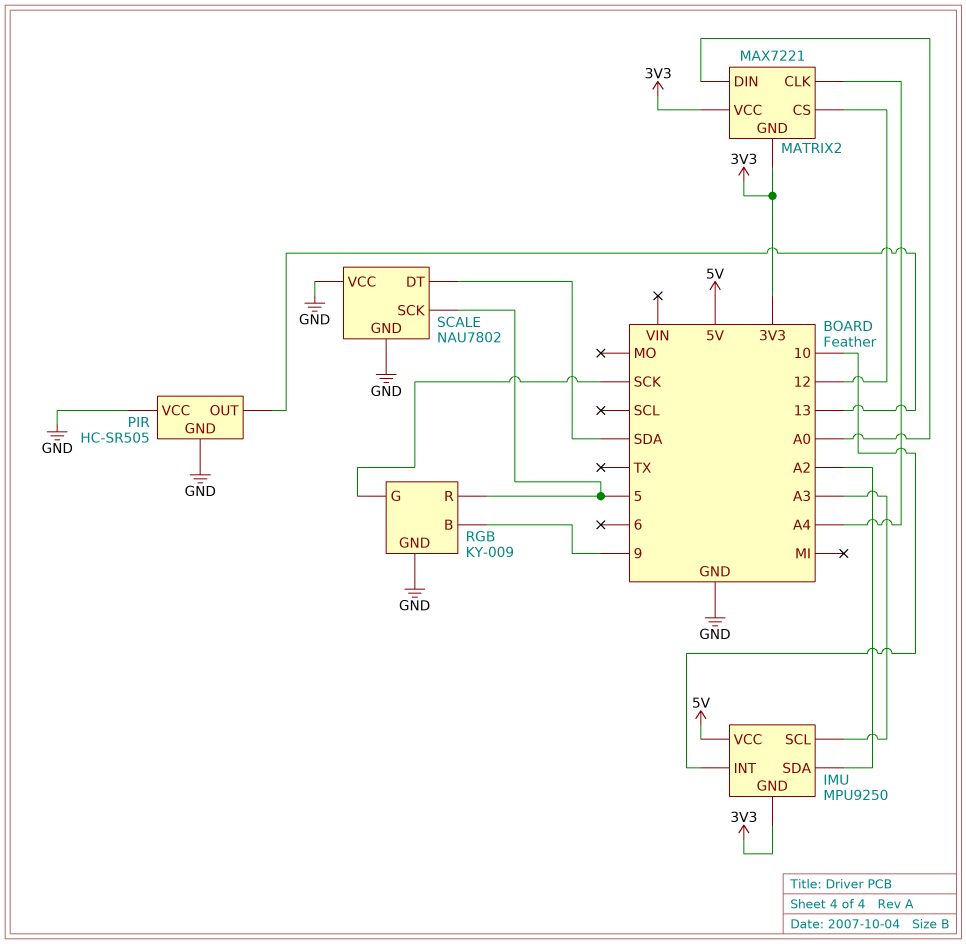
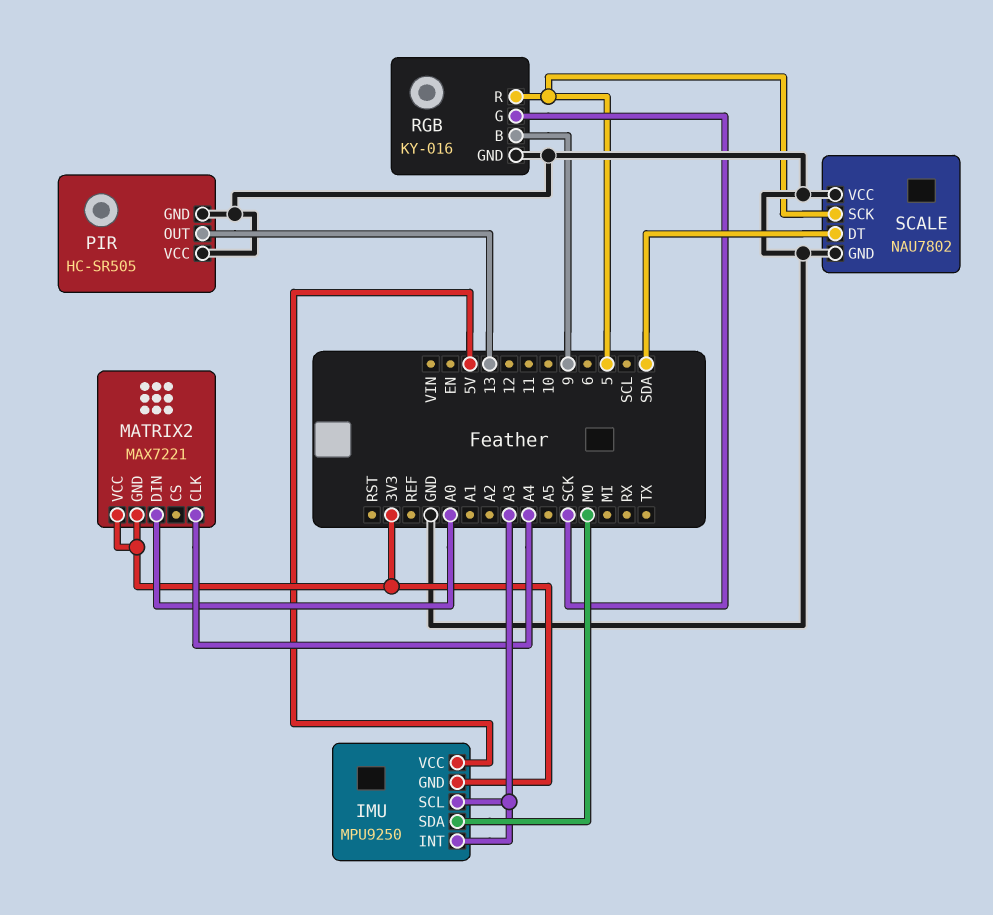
IMU pin INT: 10 -> A3
IMU pin SDA: A2 -> MO
MATRIX2 pin CS: 12 -> none
RGB: KY-009 -> KY-016

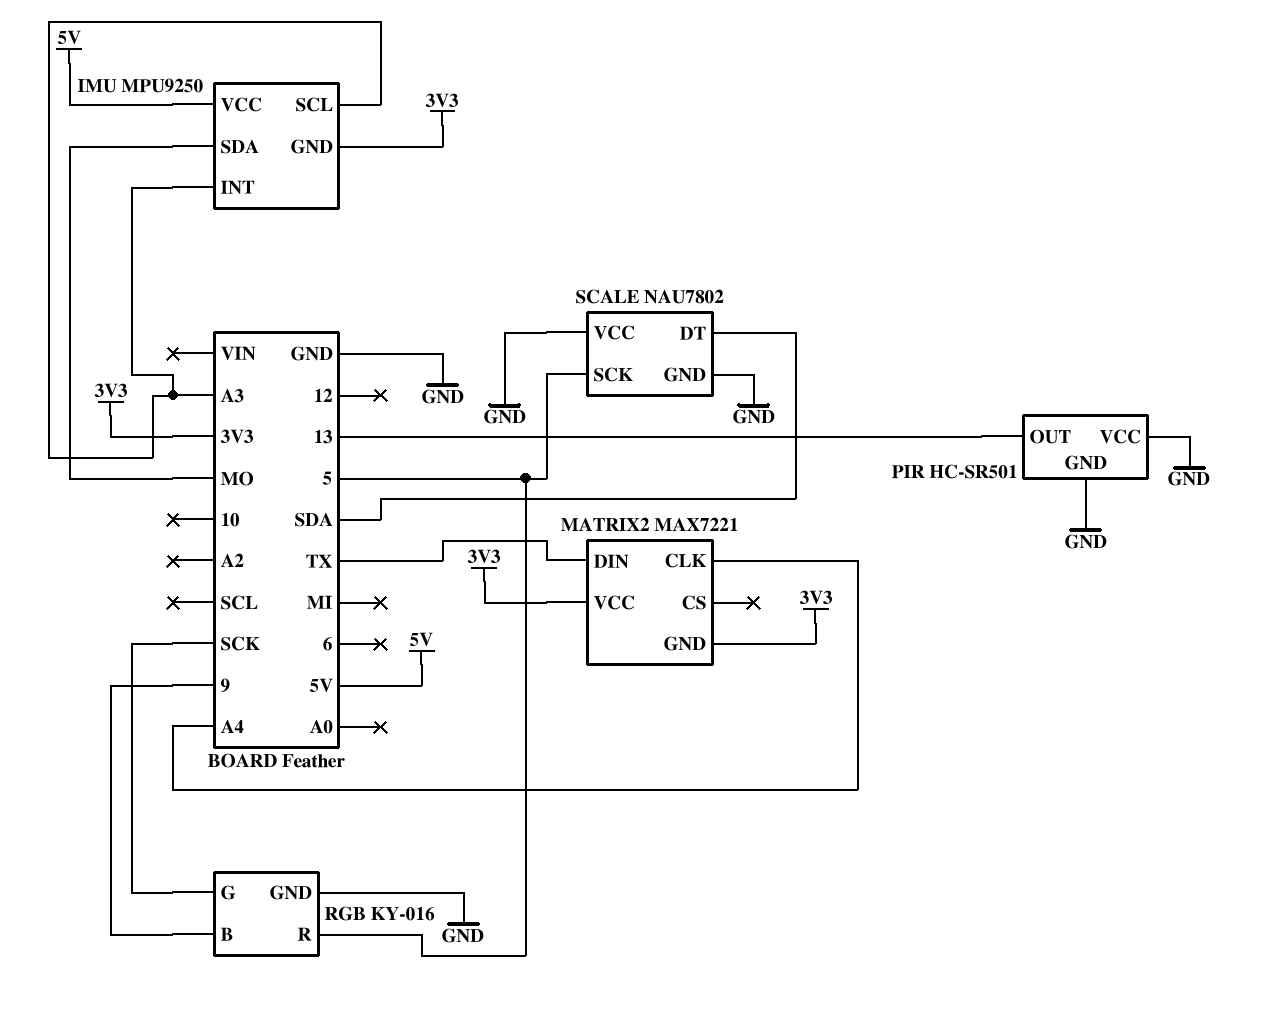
MATRIX2 pin DIN: A0 -> TX
PIR: HC-SR505 -> HC-SR501

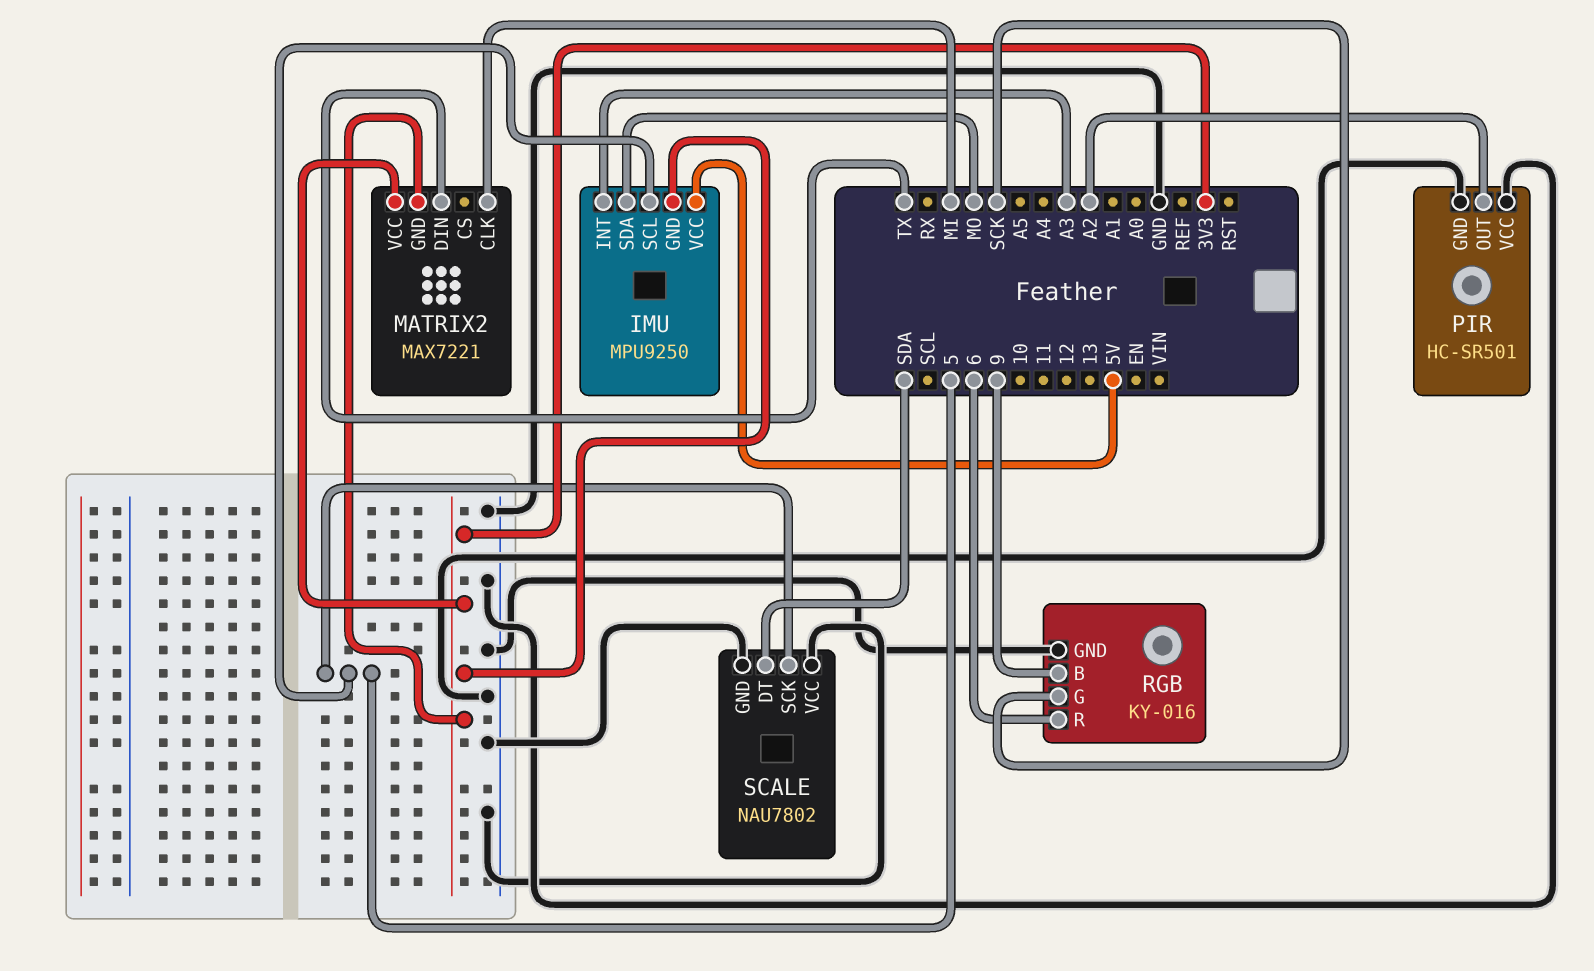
IMU pin SCL: A3 -> 5
MATRIX2 pin CLK: A4 -> MI
PIR pin OUT: 13 -> A2
RGB pin R: 5 -> 6

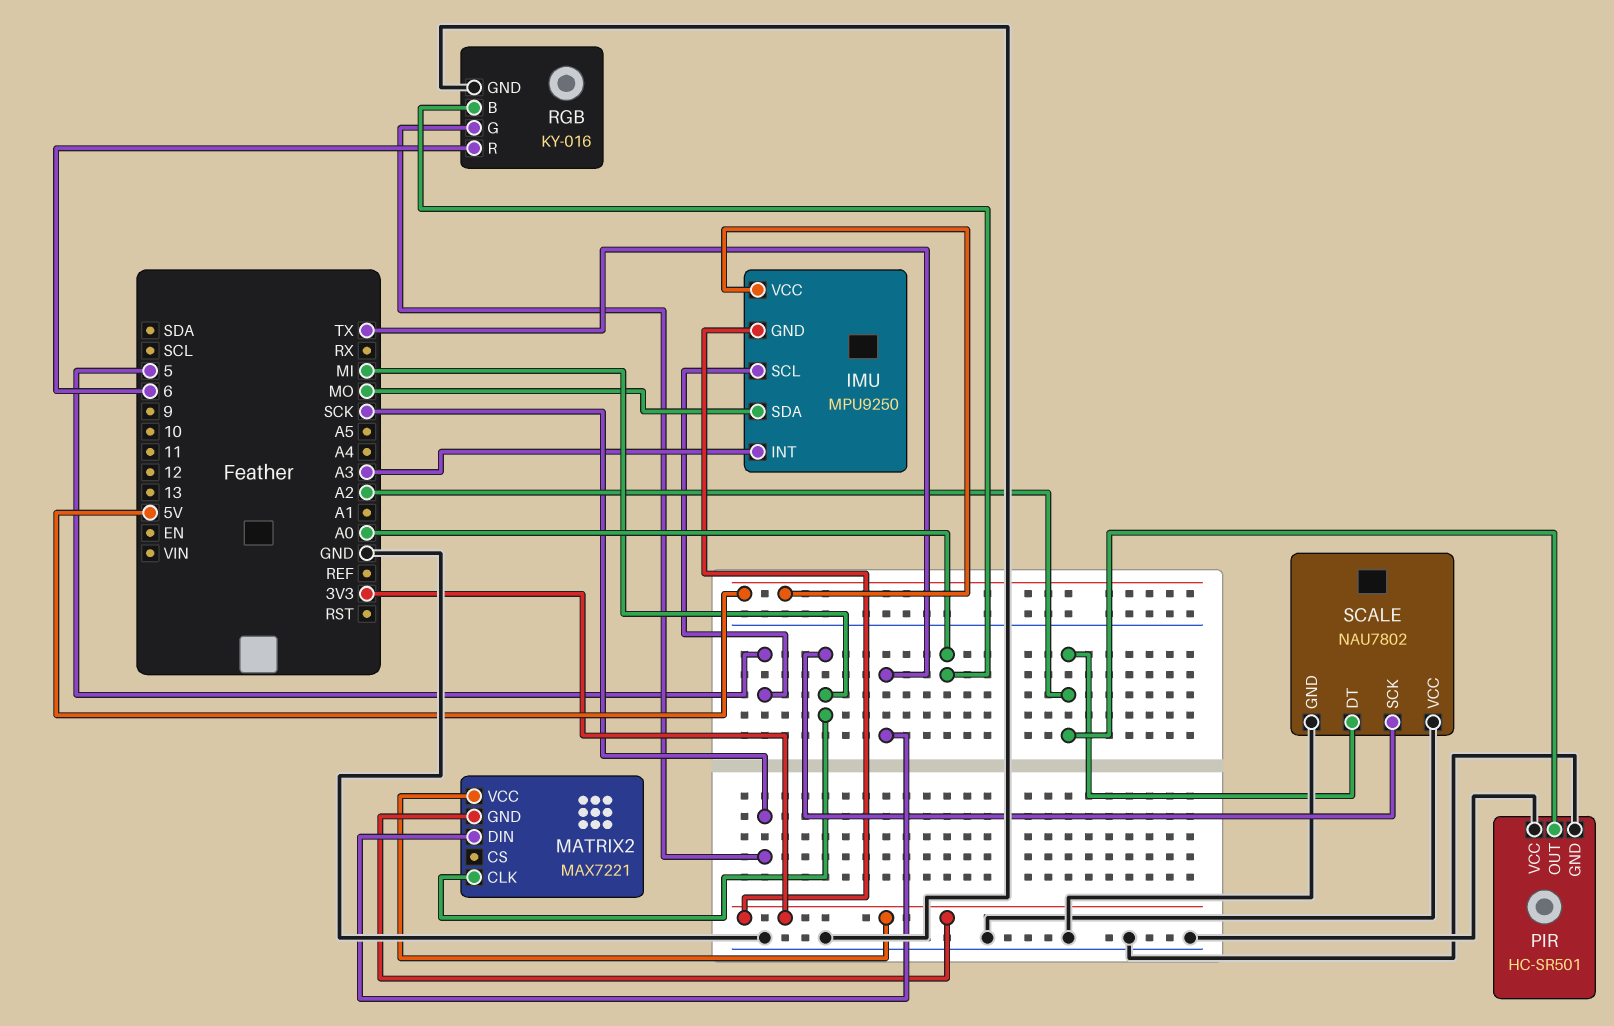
RGB pin B: 9 -> A0
SCALE pin DT: SDA -> A2
SCALE pin SCK: 5 -> MI

